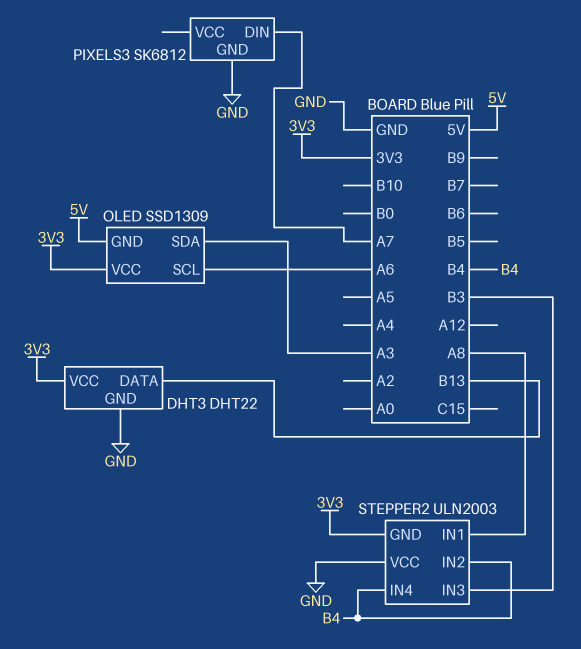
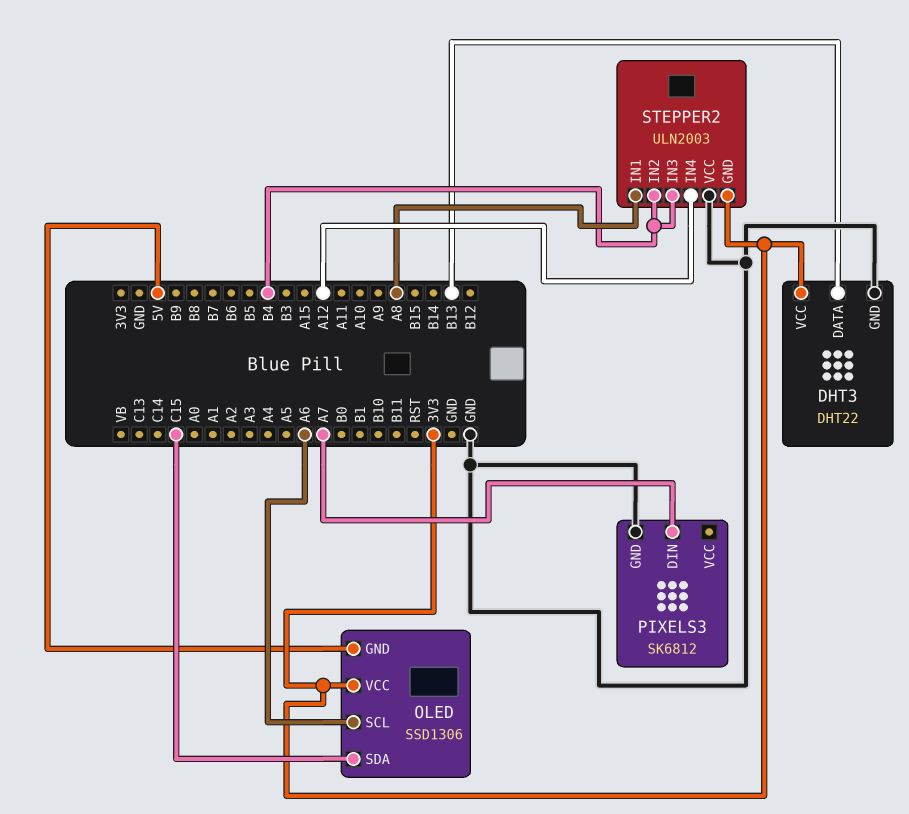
OLED: SSD1309 -> SSD1306
OLED pin SDA: A3 -> C15
STEPPER2 pin IN3: B3 -> B4
STEPPER2 pin IN4: B4 -> A12

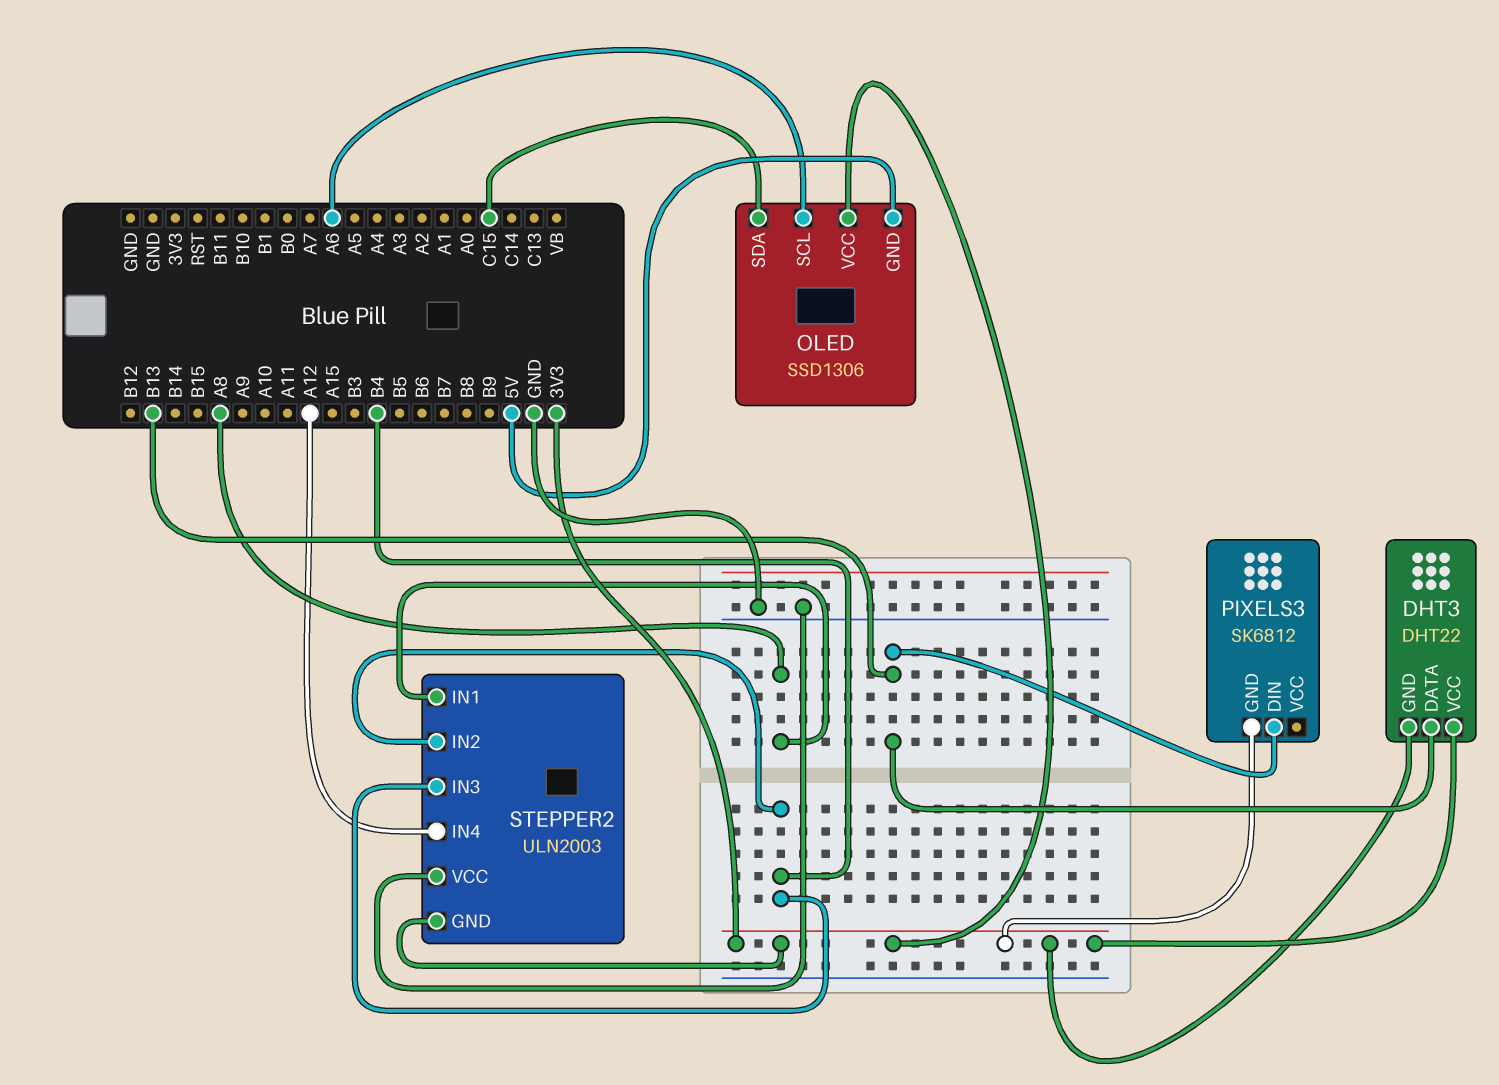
DHT3 pin GND: GND -> 3V3
PIXELS3 pin DIN: A7 -> B13
PIXELS3 pin GND: GND -> 3V3

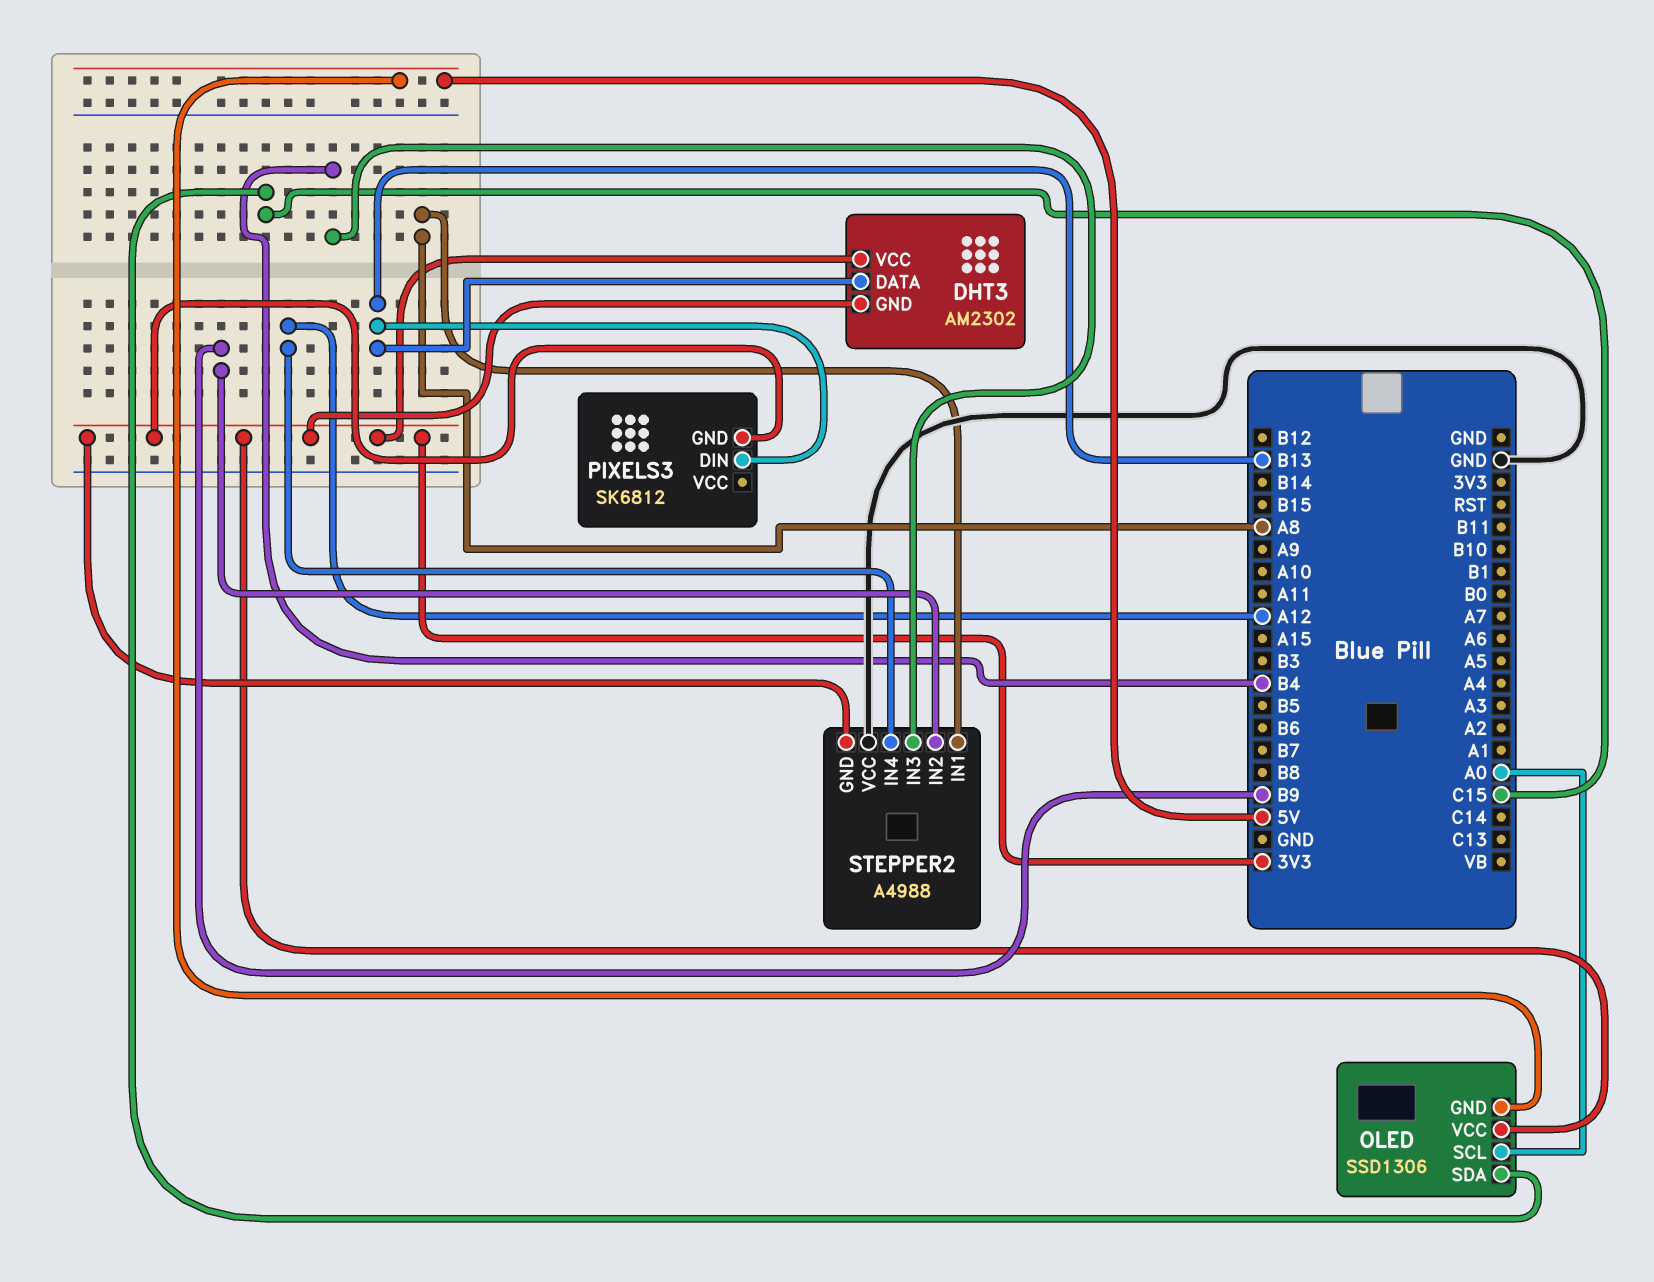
DHT3: DHT22 -> AM2302
OLED pin SCL: A6 -> A0
STEPPER2: ULN2003 -> A4988
STEPPER2 pin IN2: B4 -> B9

